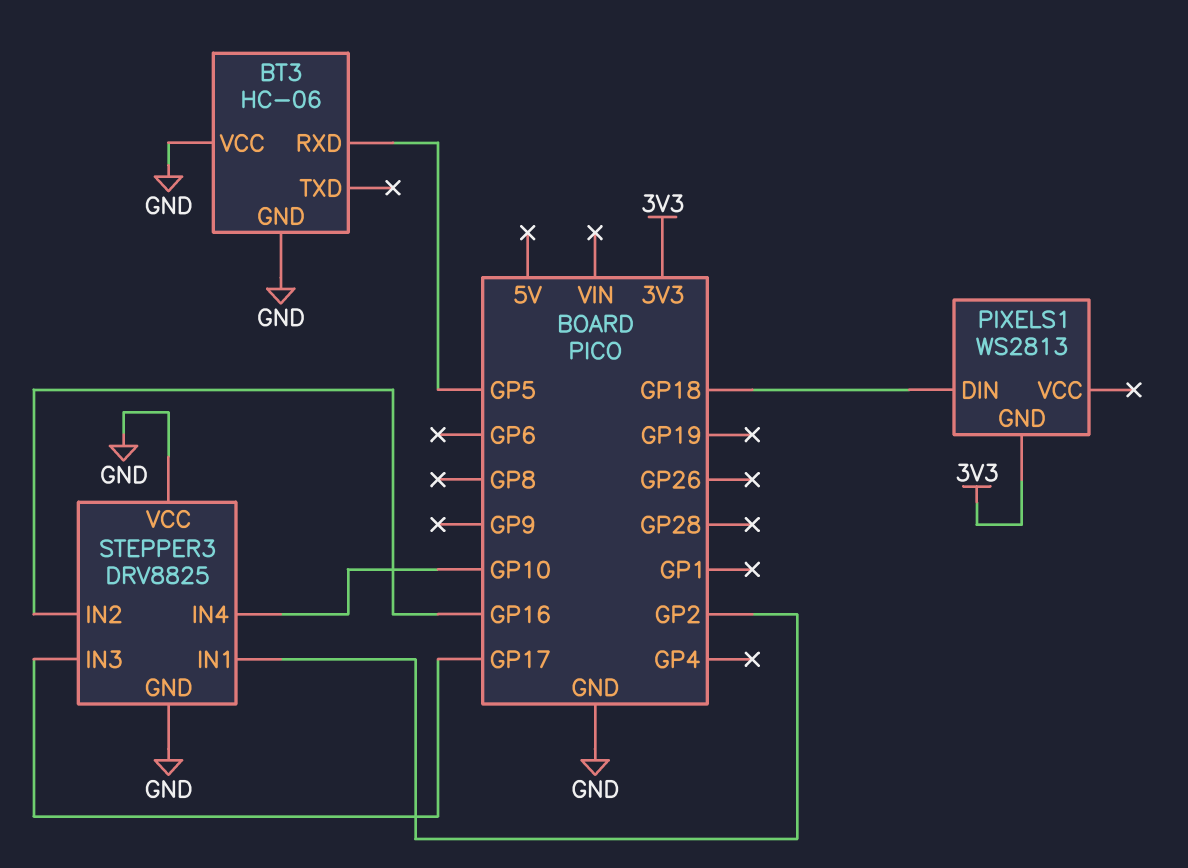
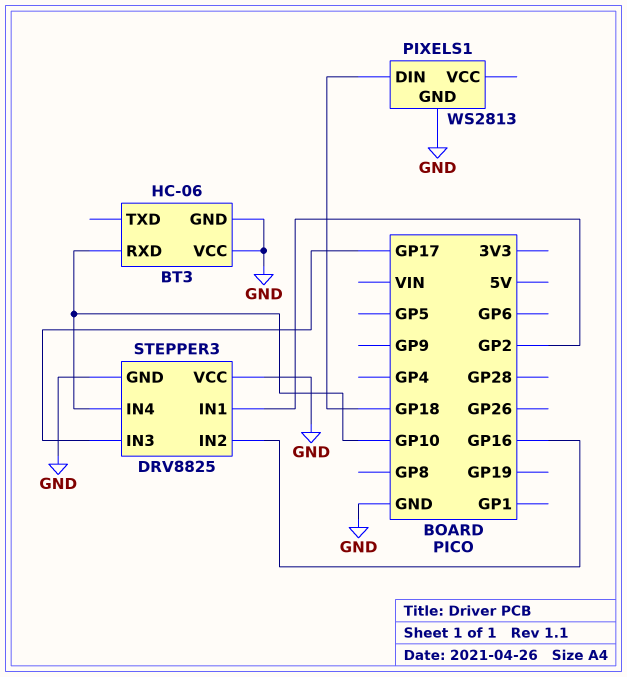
BT3 pin RXD: GP5 -> GP10
PIXELS1 pin GND: 3V3 -> GND

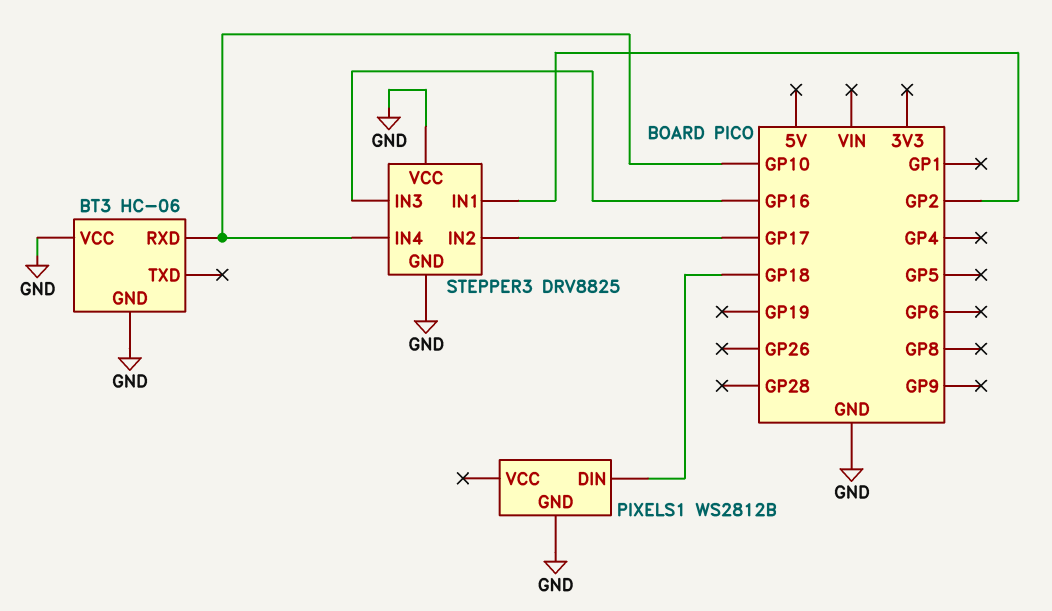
PIXELS1: WS2813 -> WS2812B
STEPPER3 pin IN2: GP16 -> GP17
STEPPER3 pin IN3: GP17 -> GP16

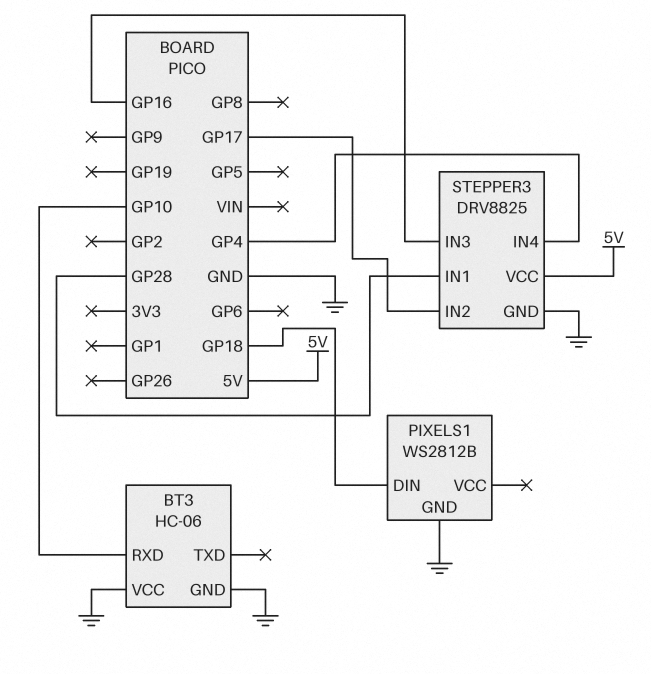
STEPPER3 pin IN1: GP2 -> GP28
STEPPER3 pin IN4: GP10 -> GP4
STEPPER3 pin VCC: GND -> 5V

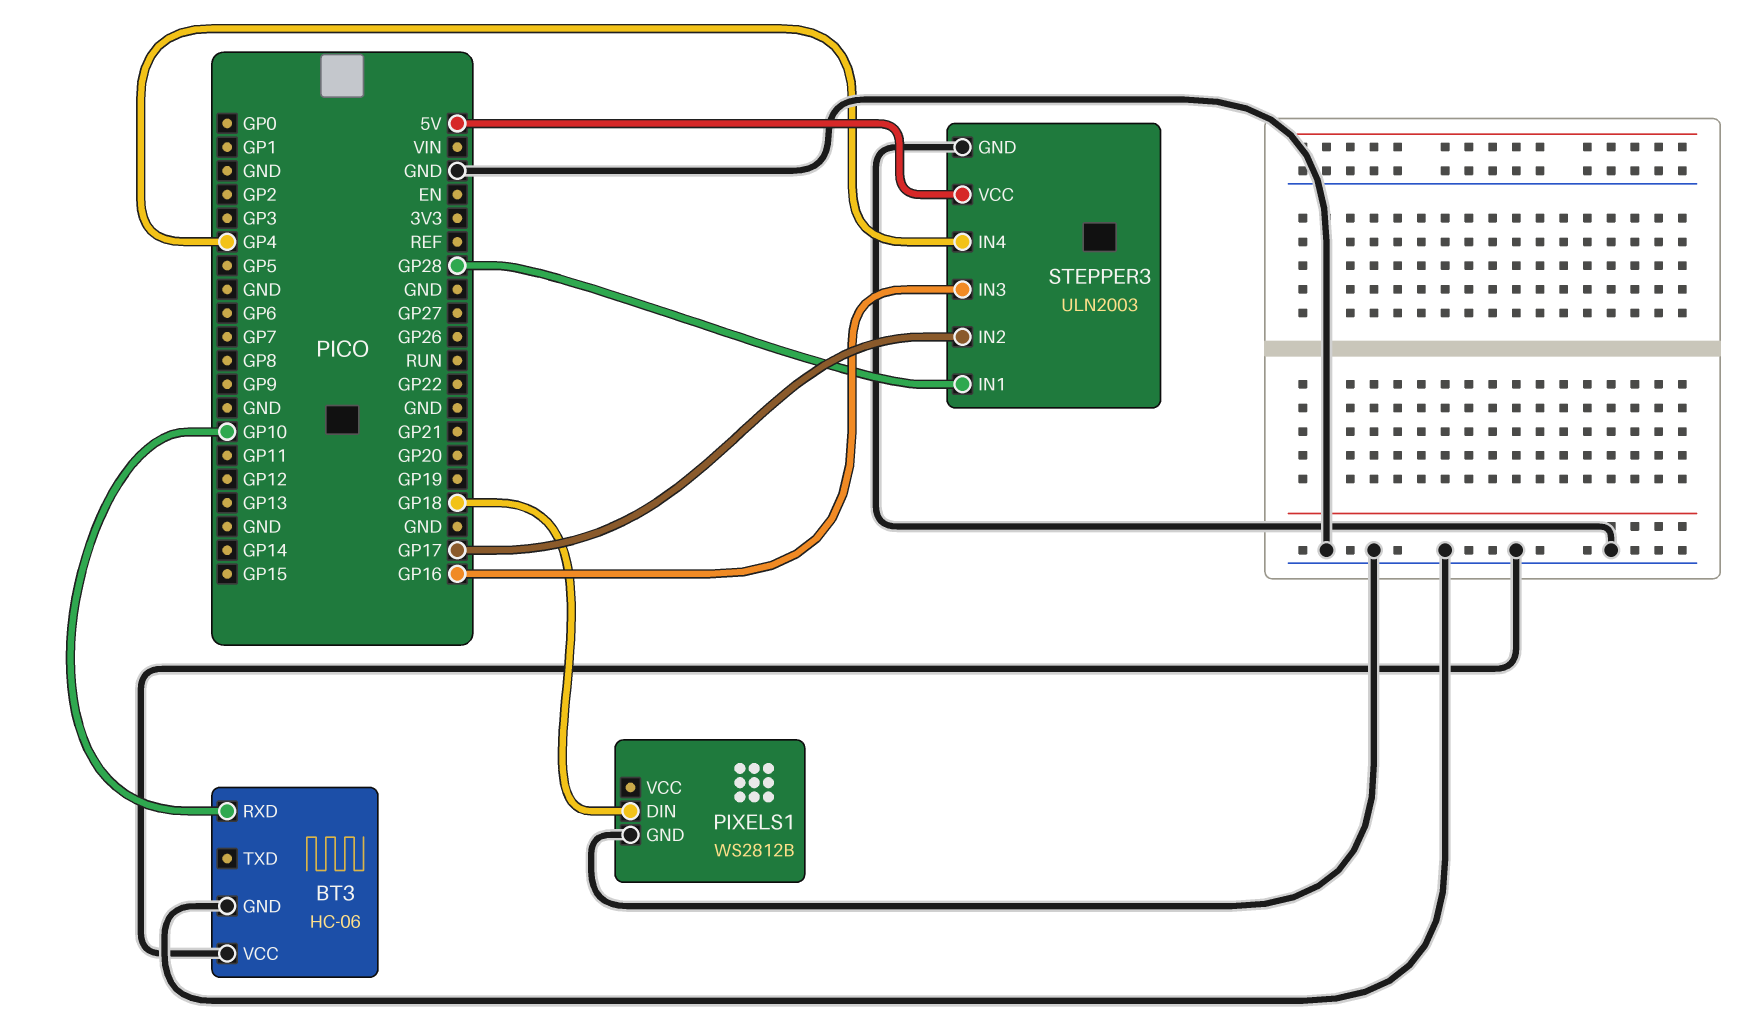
STEPPER3: DRV8825 -> ULN2003

